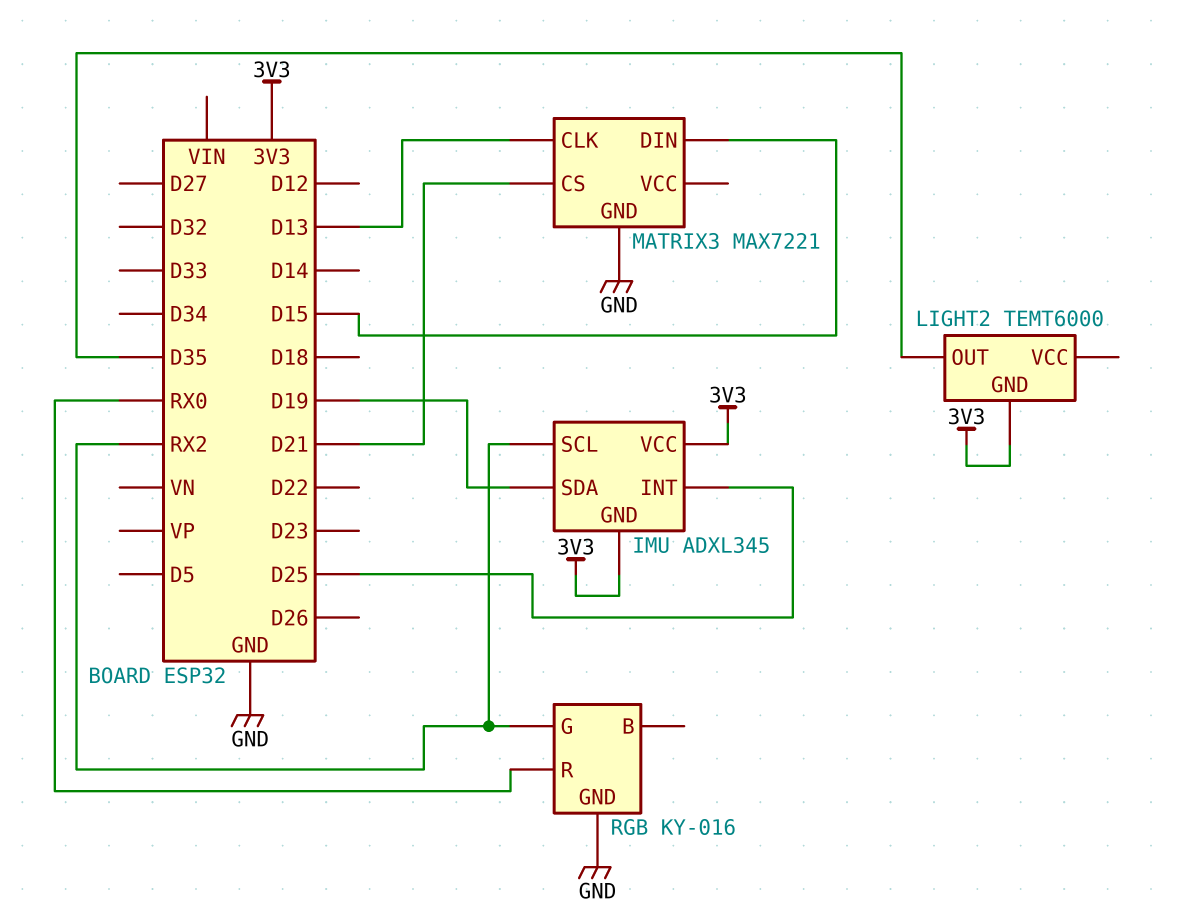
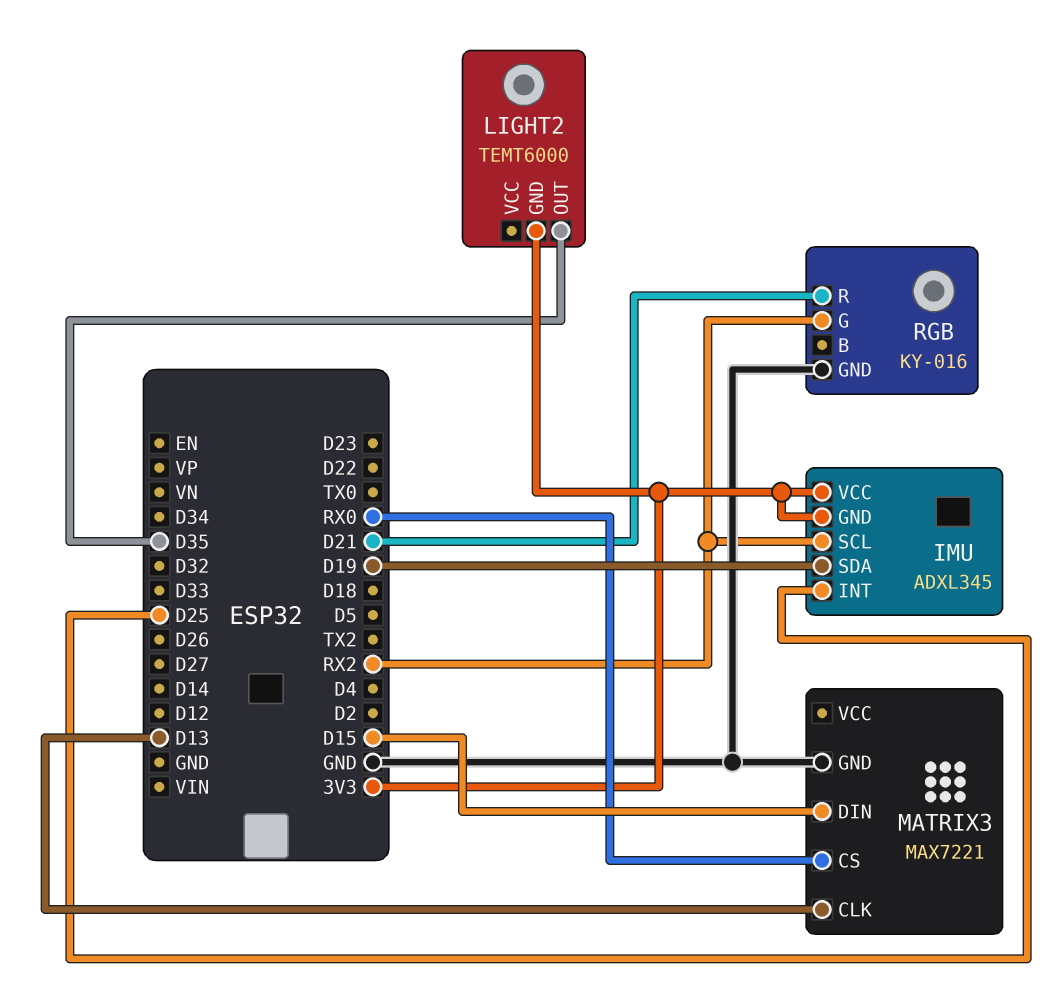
MATRIX3 pin CS: D21 -> RX0
RGB pin R: RX0 -> D21

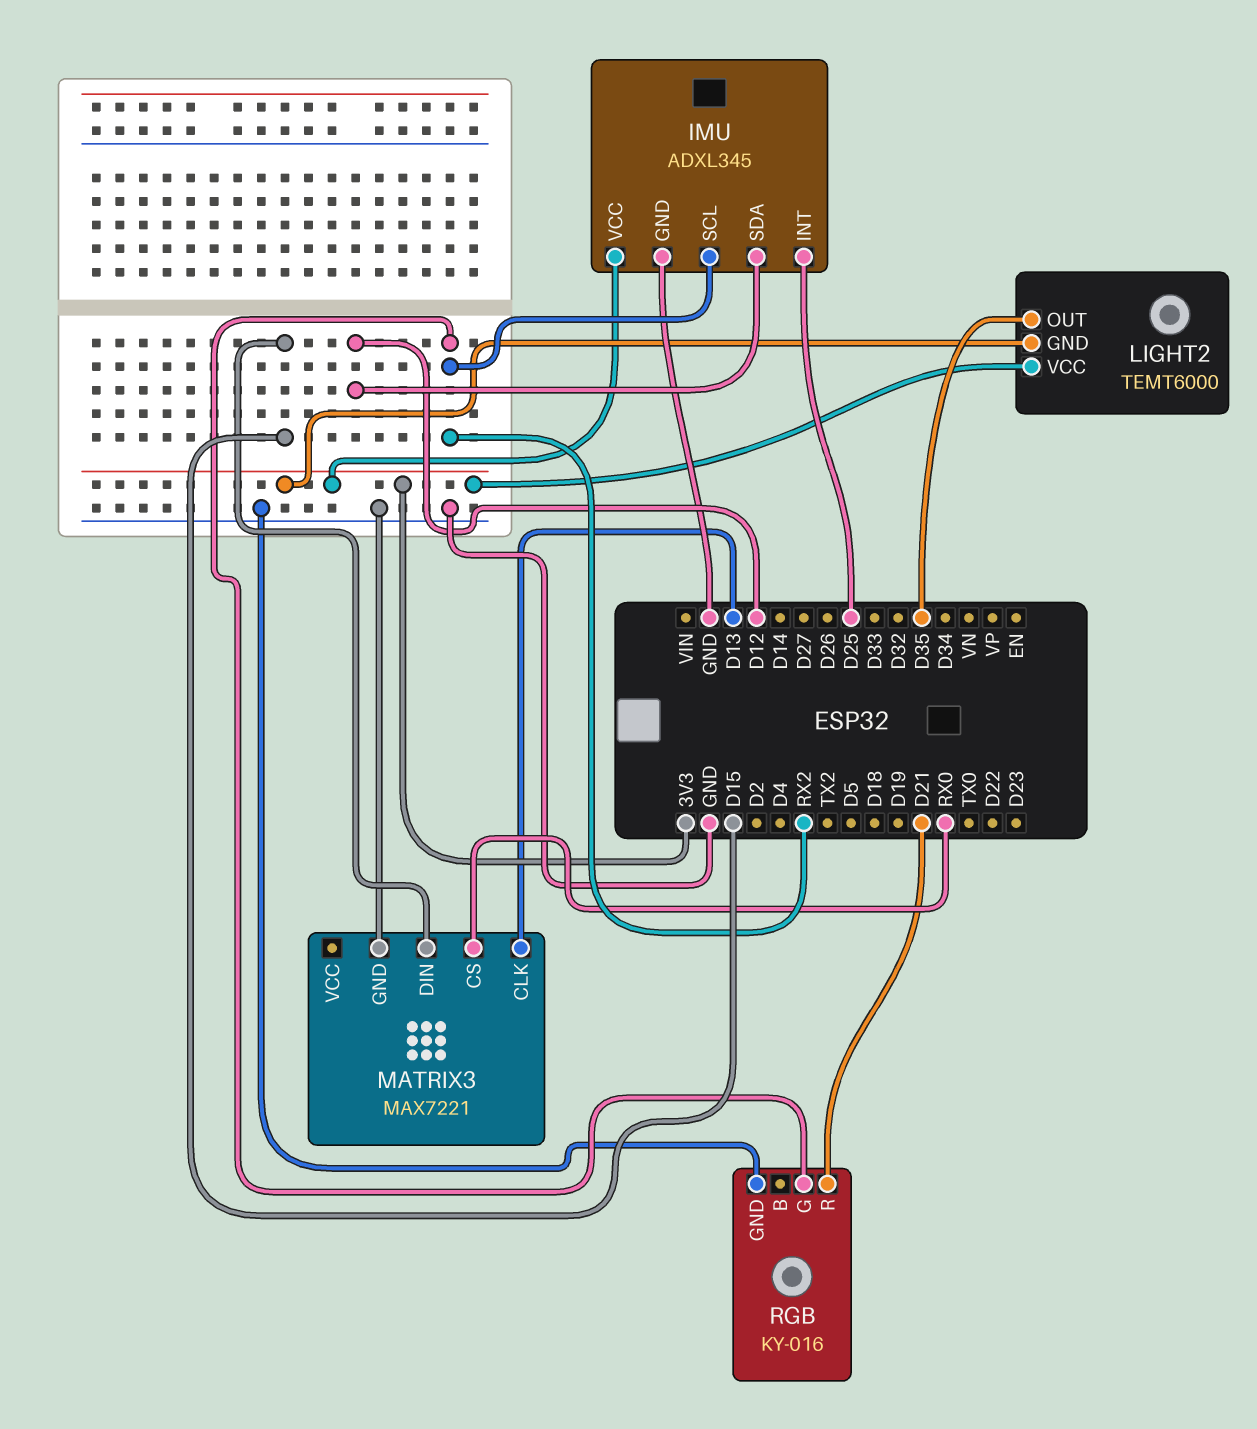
IMU pin GND: 3V3 -> GND
IMU pin SDA: D19 -> D12
LIGHT2 pin VCC: none -> 3V3

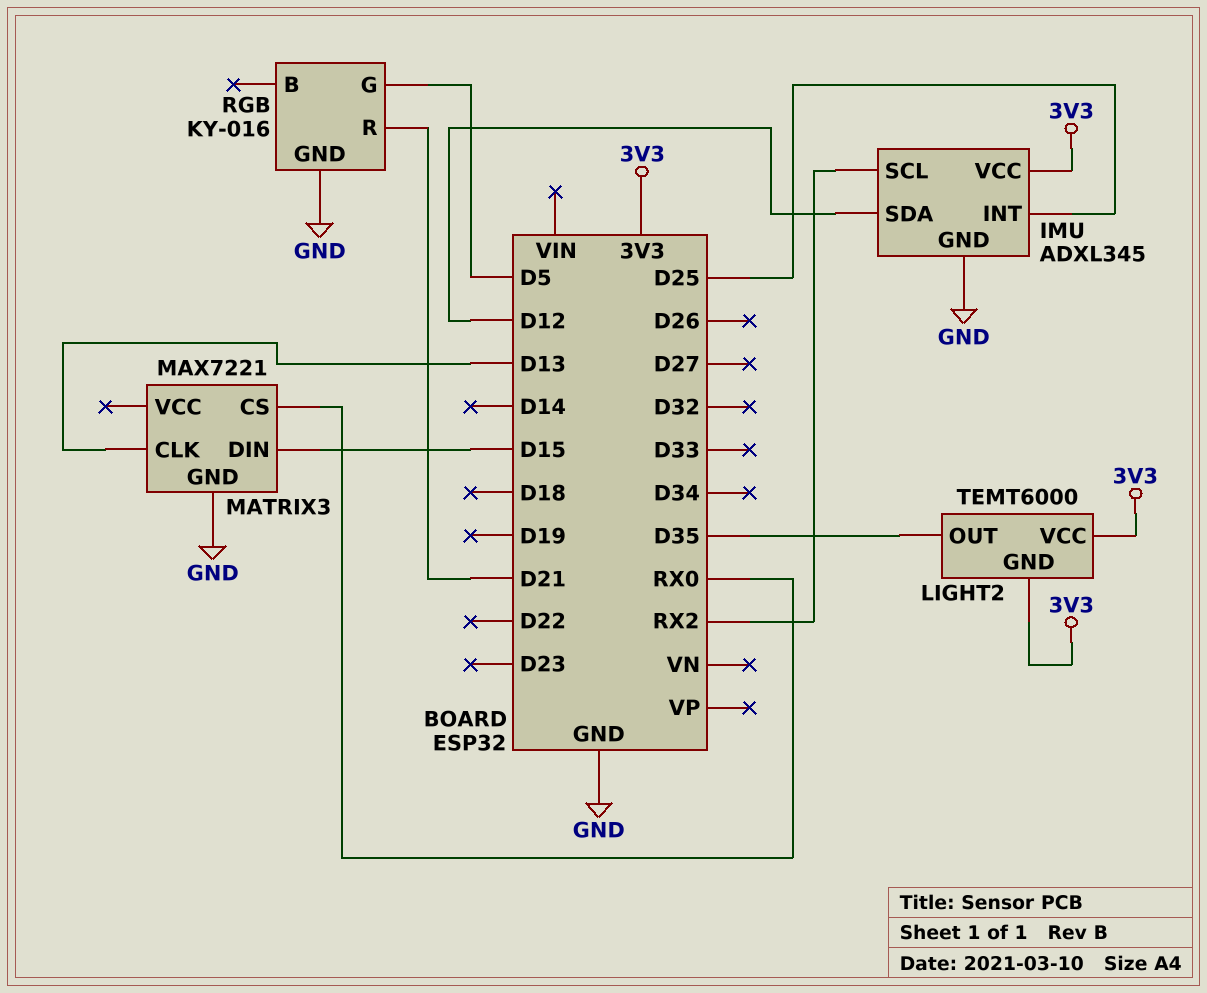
RGB pin G: RX2 -> D5

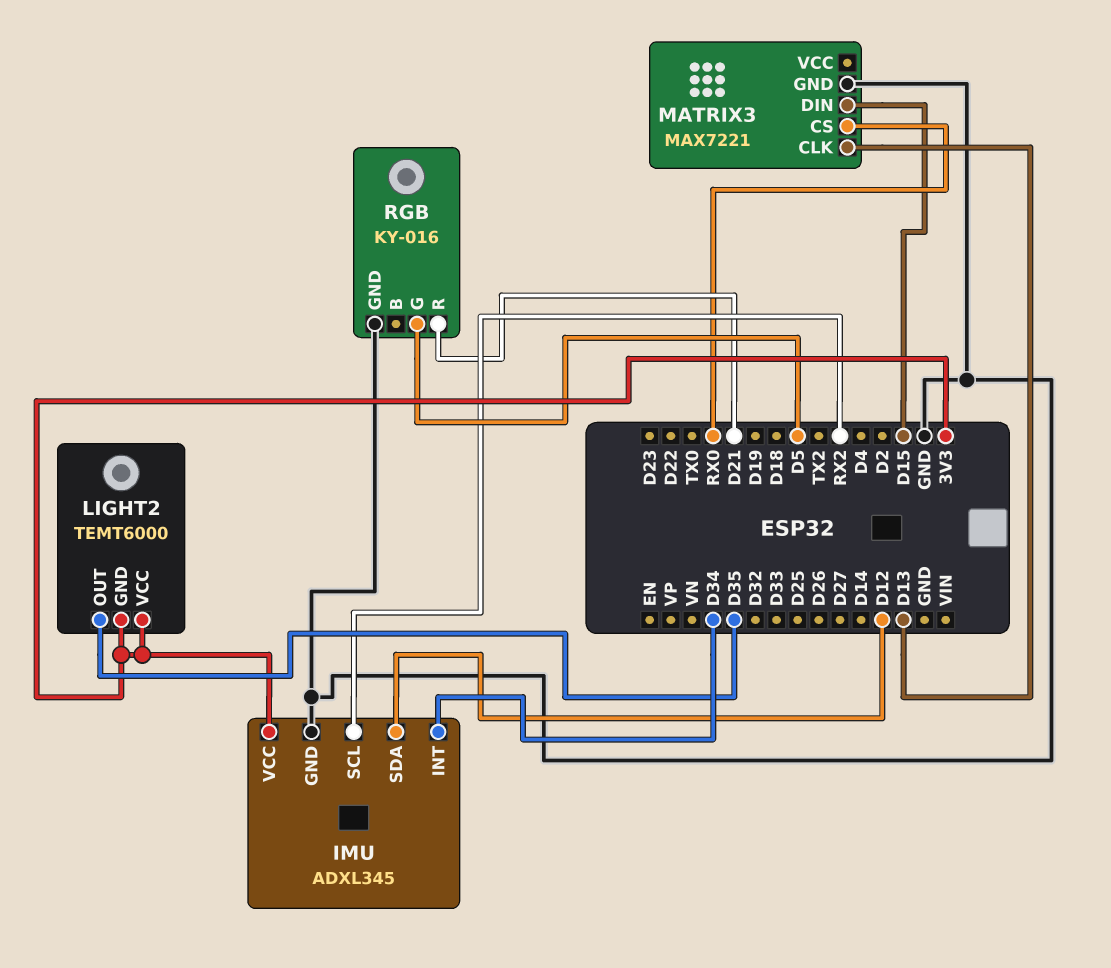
IMU pin INT: D25 -> D34

